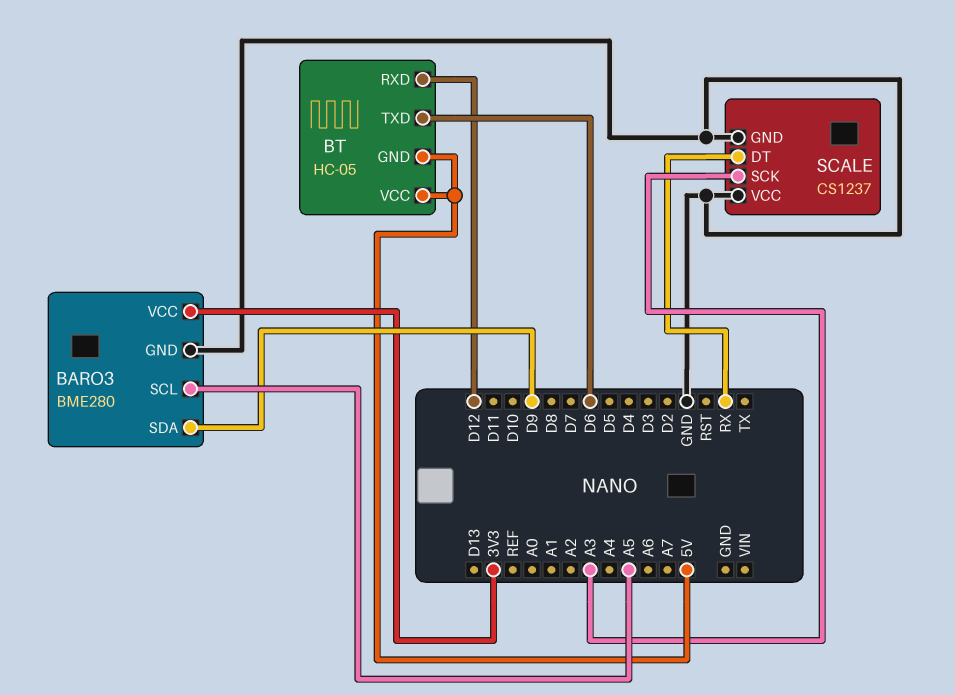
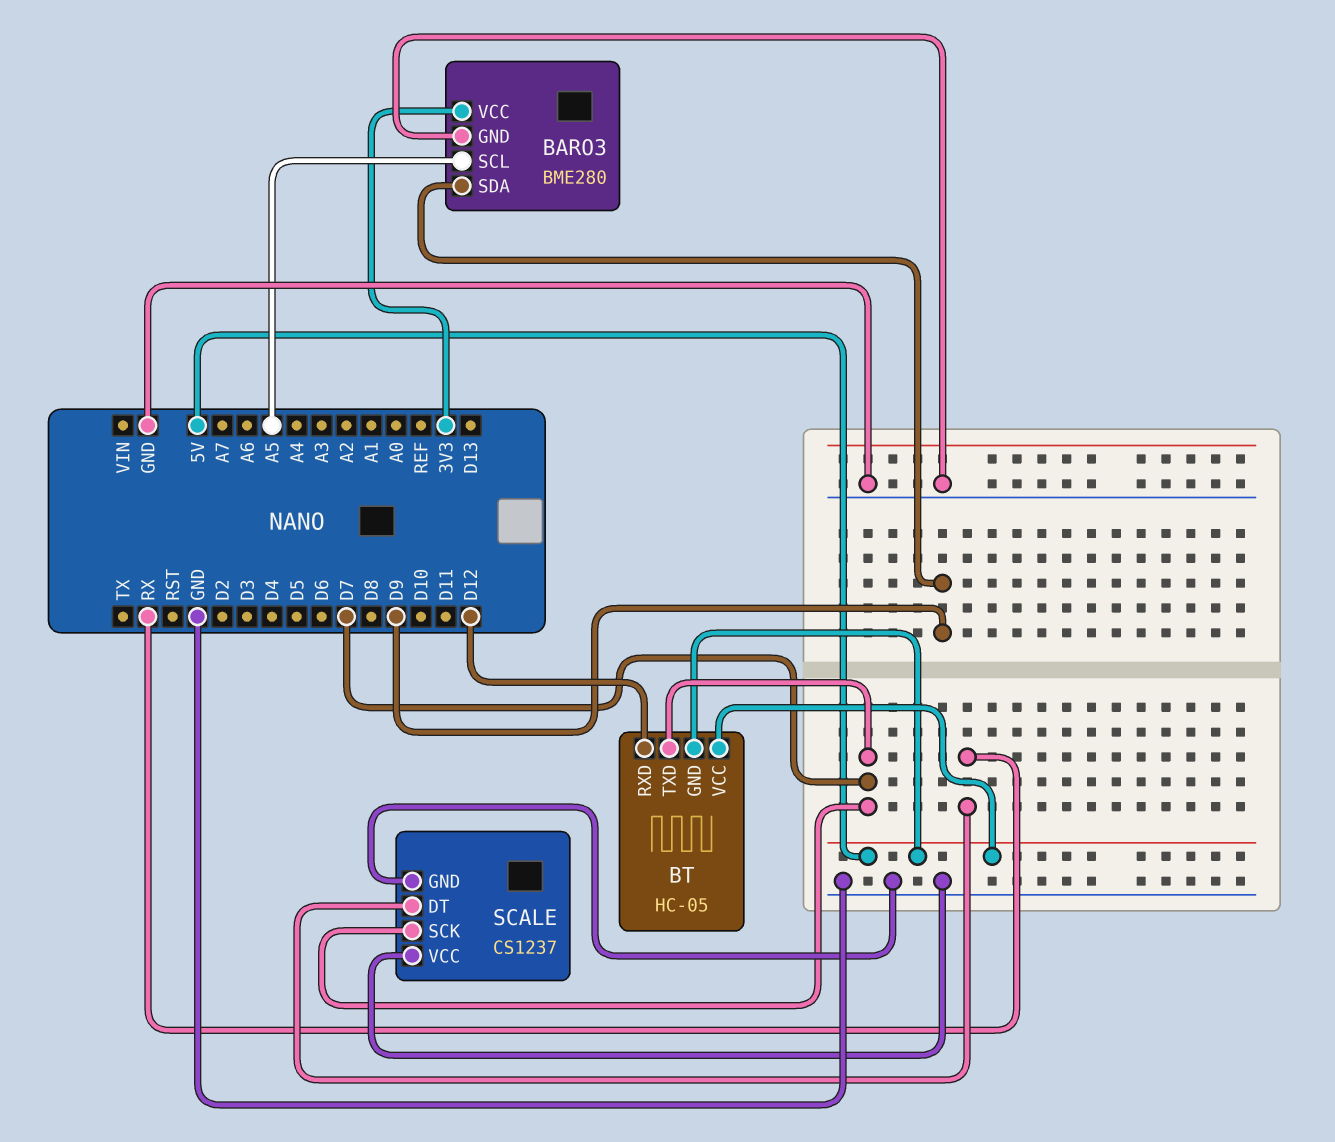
BT pin TXD: D6 -> D7
SCALE pin SCK: A3 -> D7

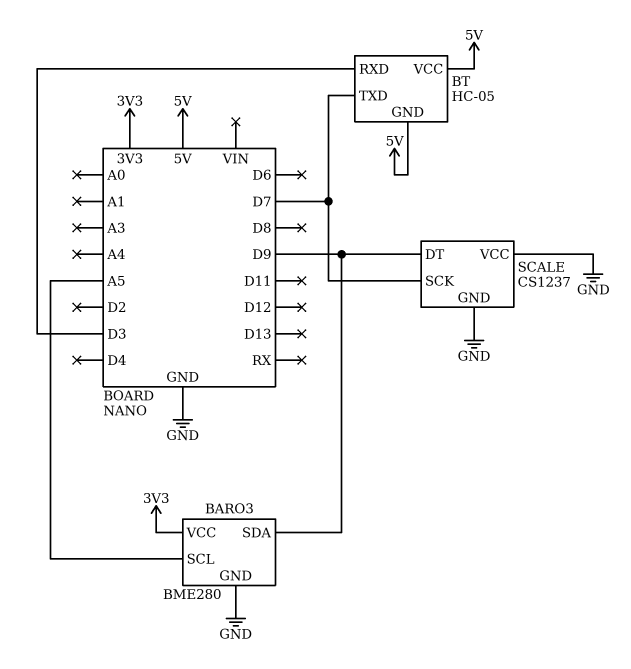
BT pin RXD: D12 -> D3
SCALE pin DT: RX -> D9

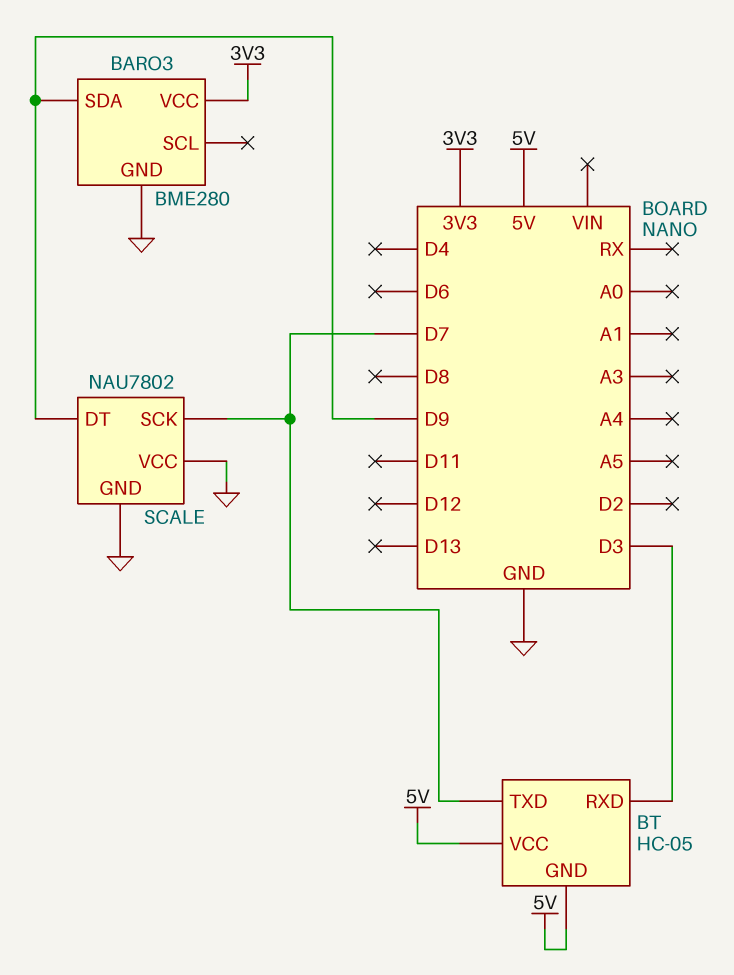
BARO3 pin SCL: A5 -> none
SCALE: CS1237 -> NAU7802

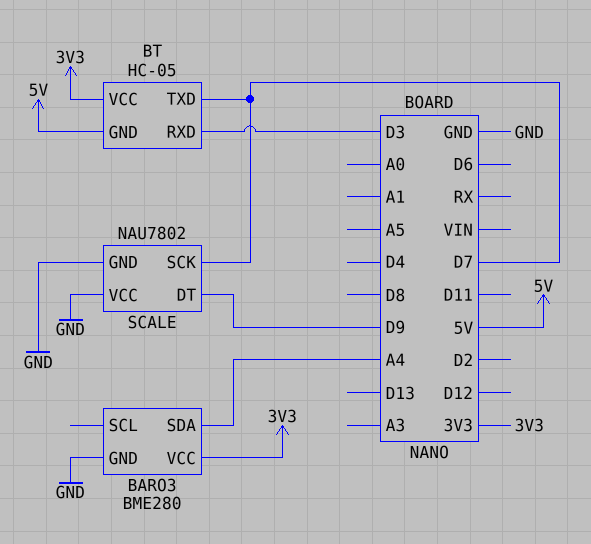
BARO3 pin SDA: D9 -> A4
BT pin VCC: 5V -> 3V3

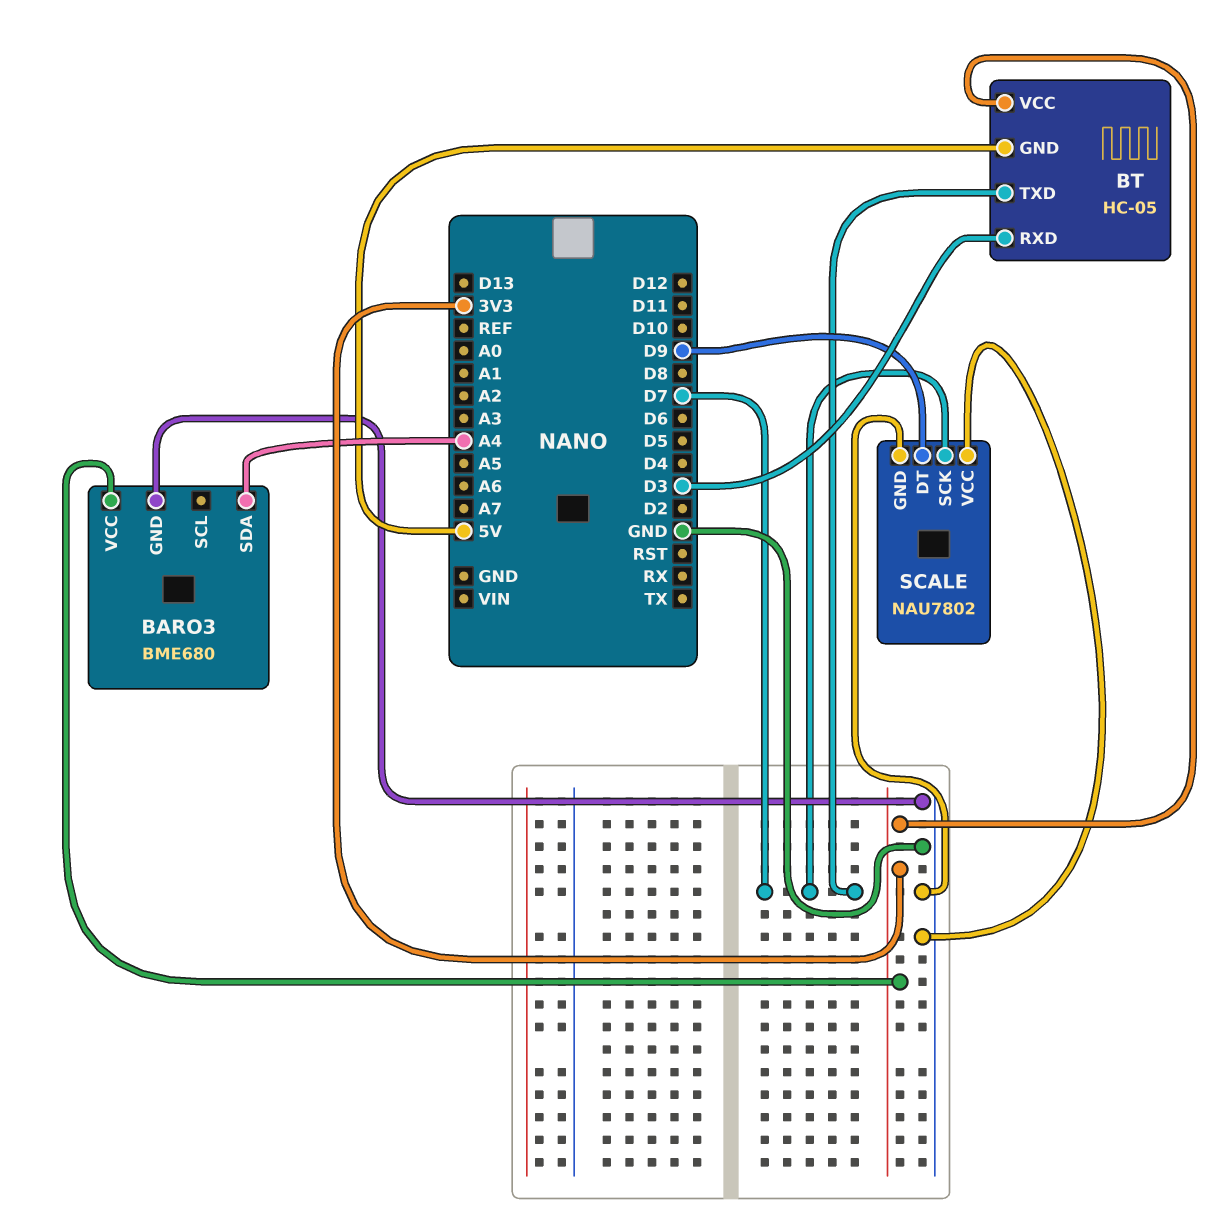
BARO3: BME280 -> BME680

